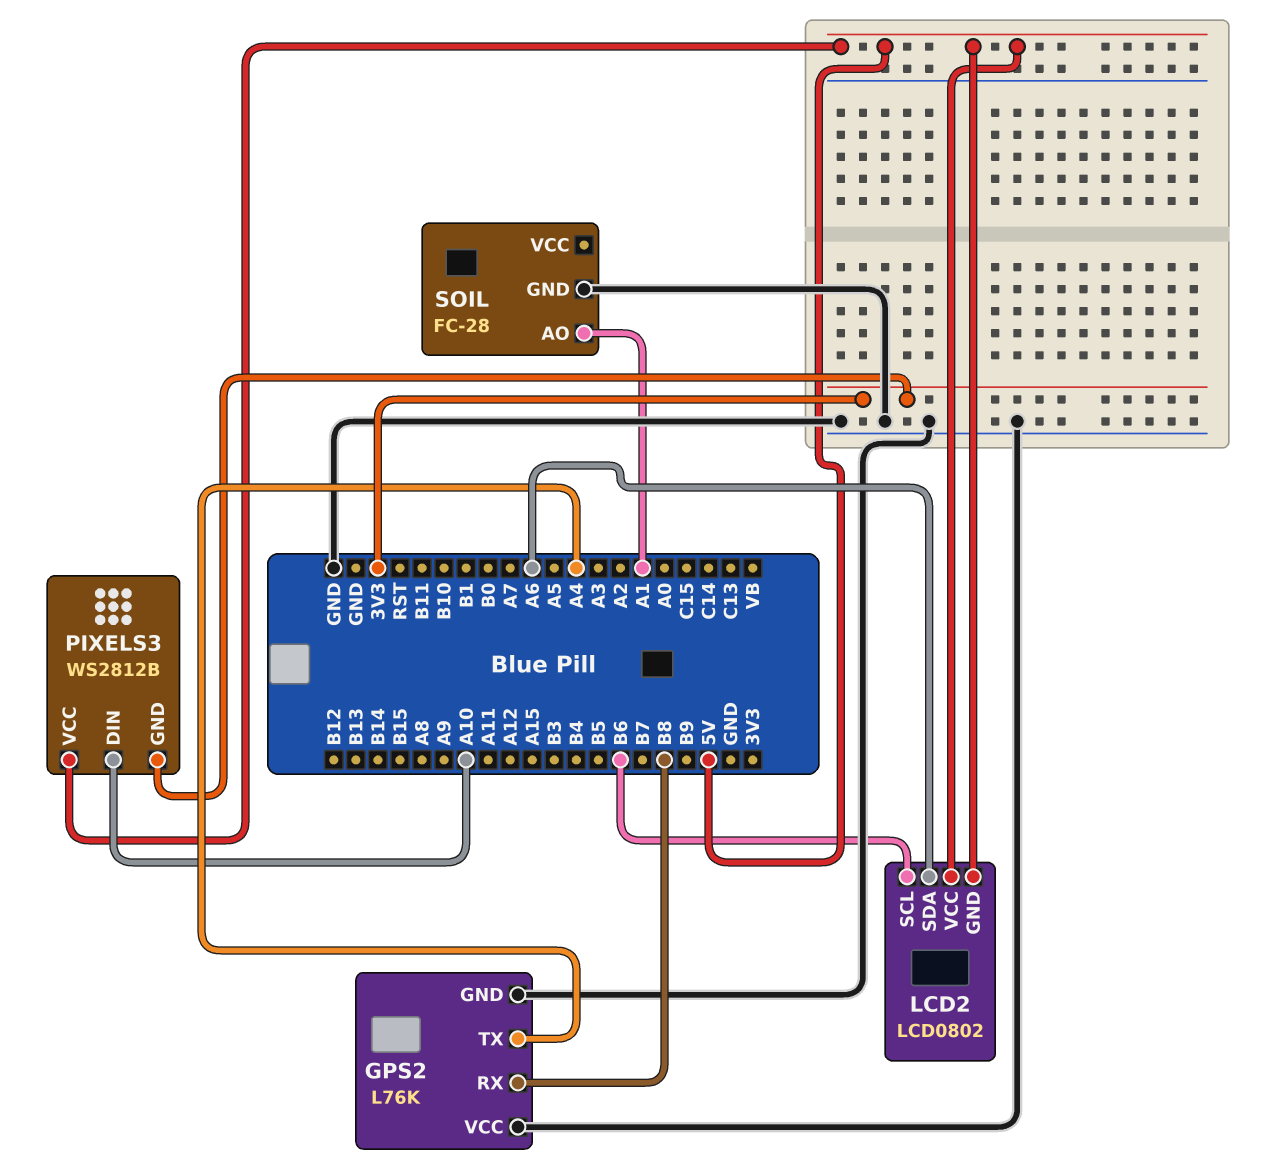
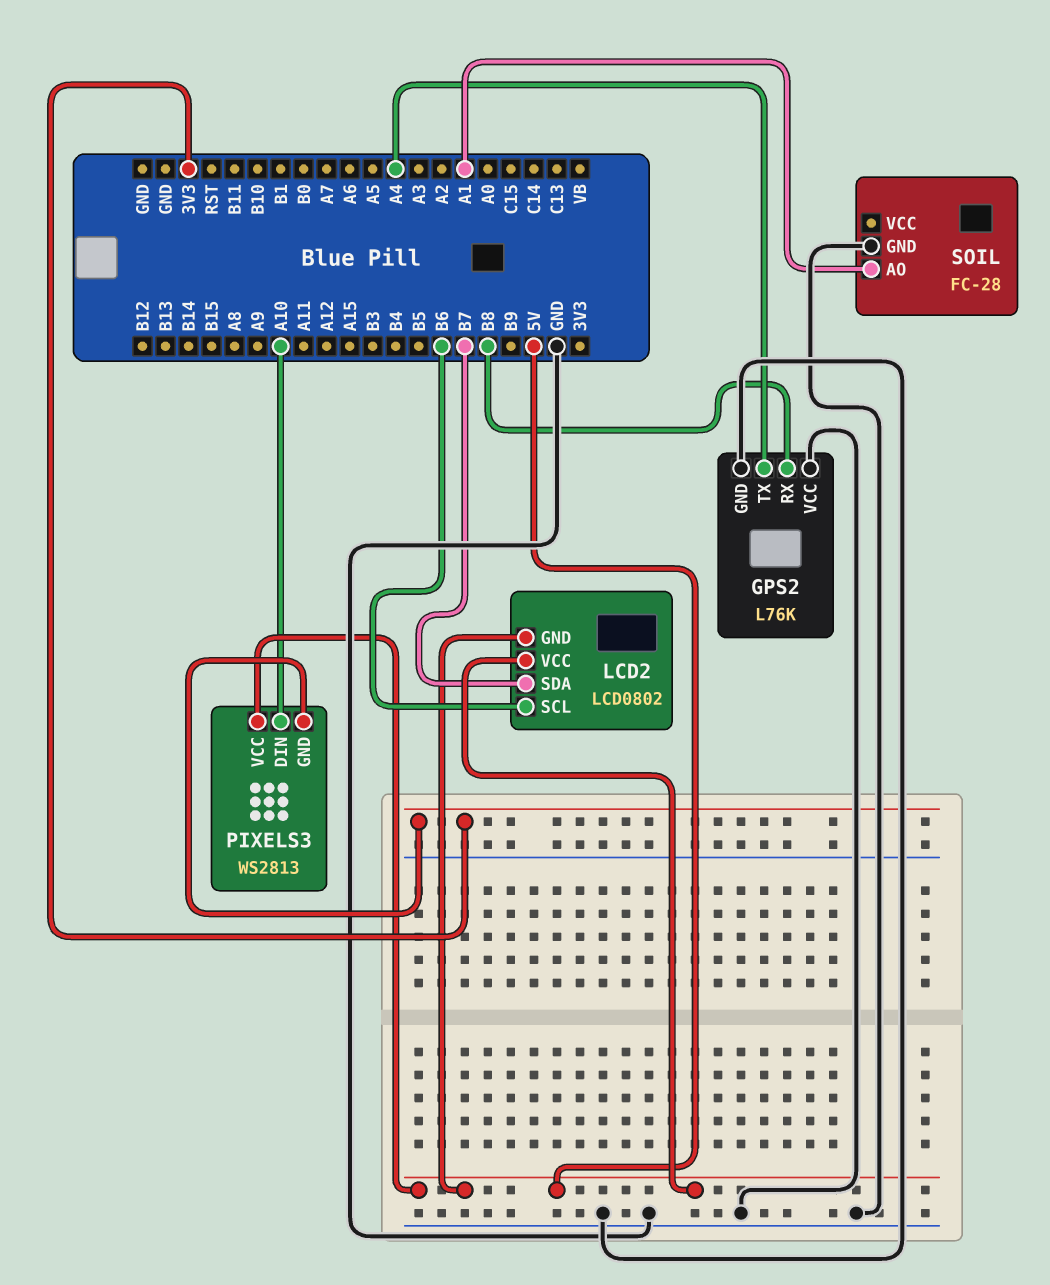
LCD2 pin SDA: A6 -> B7
PIXELS3: WS2812B -> WS2813

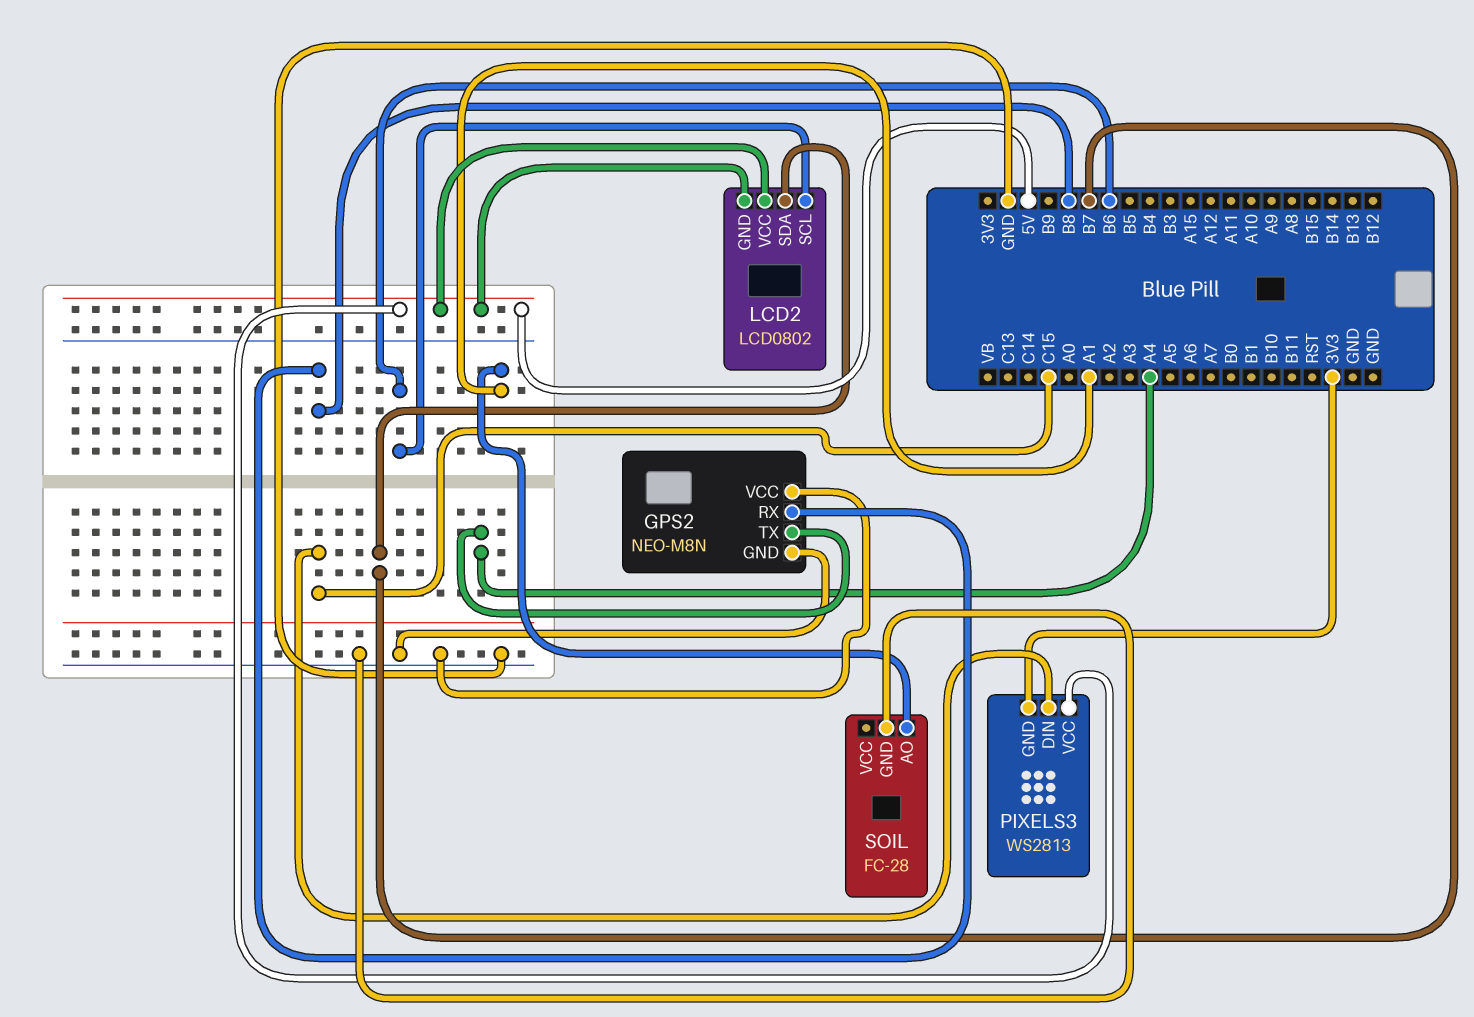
GPS2: L76K -> NEO-M8N
PIXELS3 pin DIN: A10 -> C15

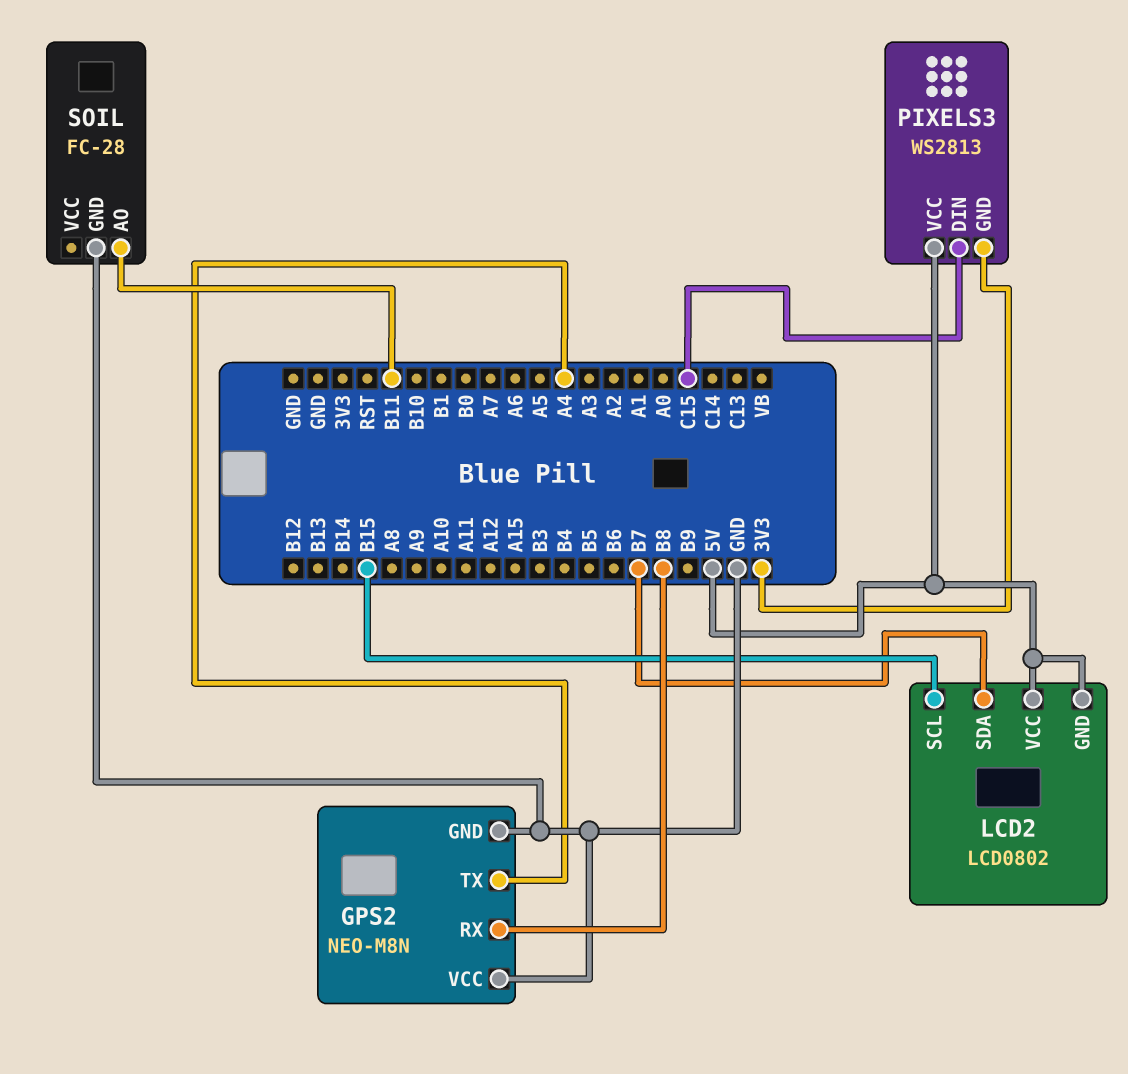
LCD2 pin SCL: B6 -> B15
SOIL pin AO: A1 -> B11

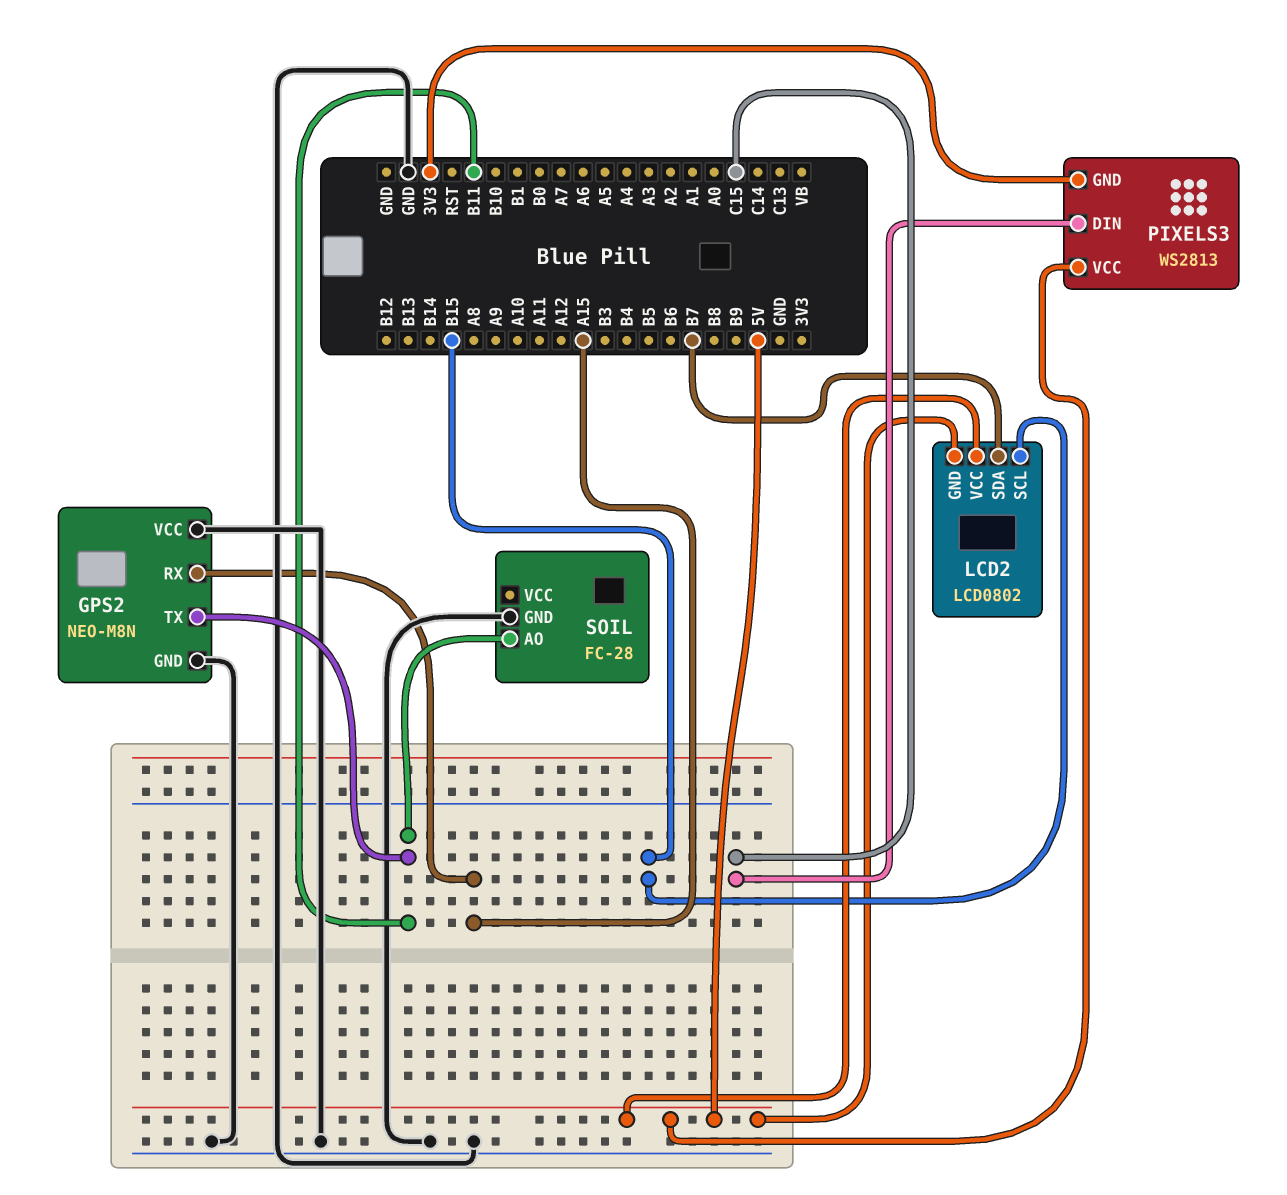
GPS2 pin RX: B8 -> A15
GPS2 pin TX: A4 -> B11

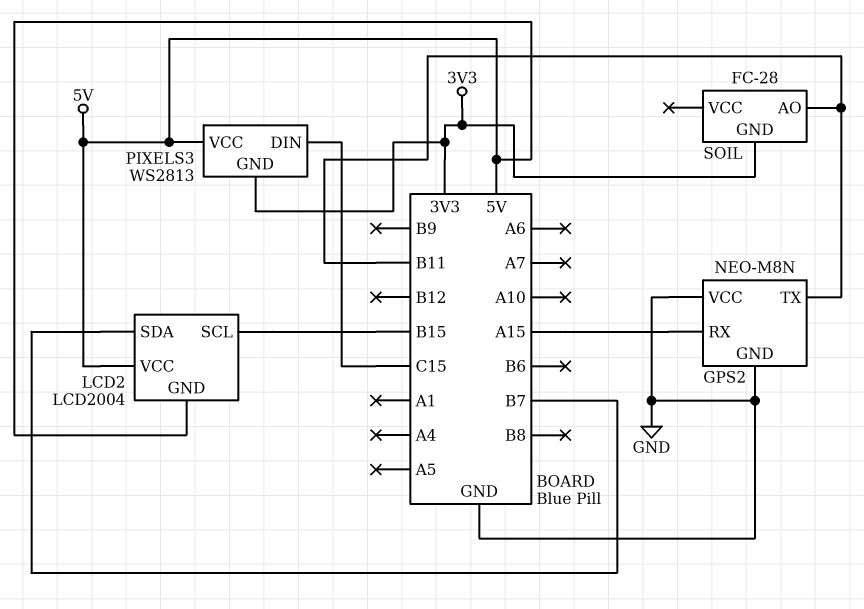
LCD2: LCD0802 -> LCD2004
SOIL pin GND: GND -> 3V3

